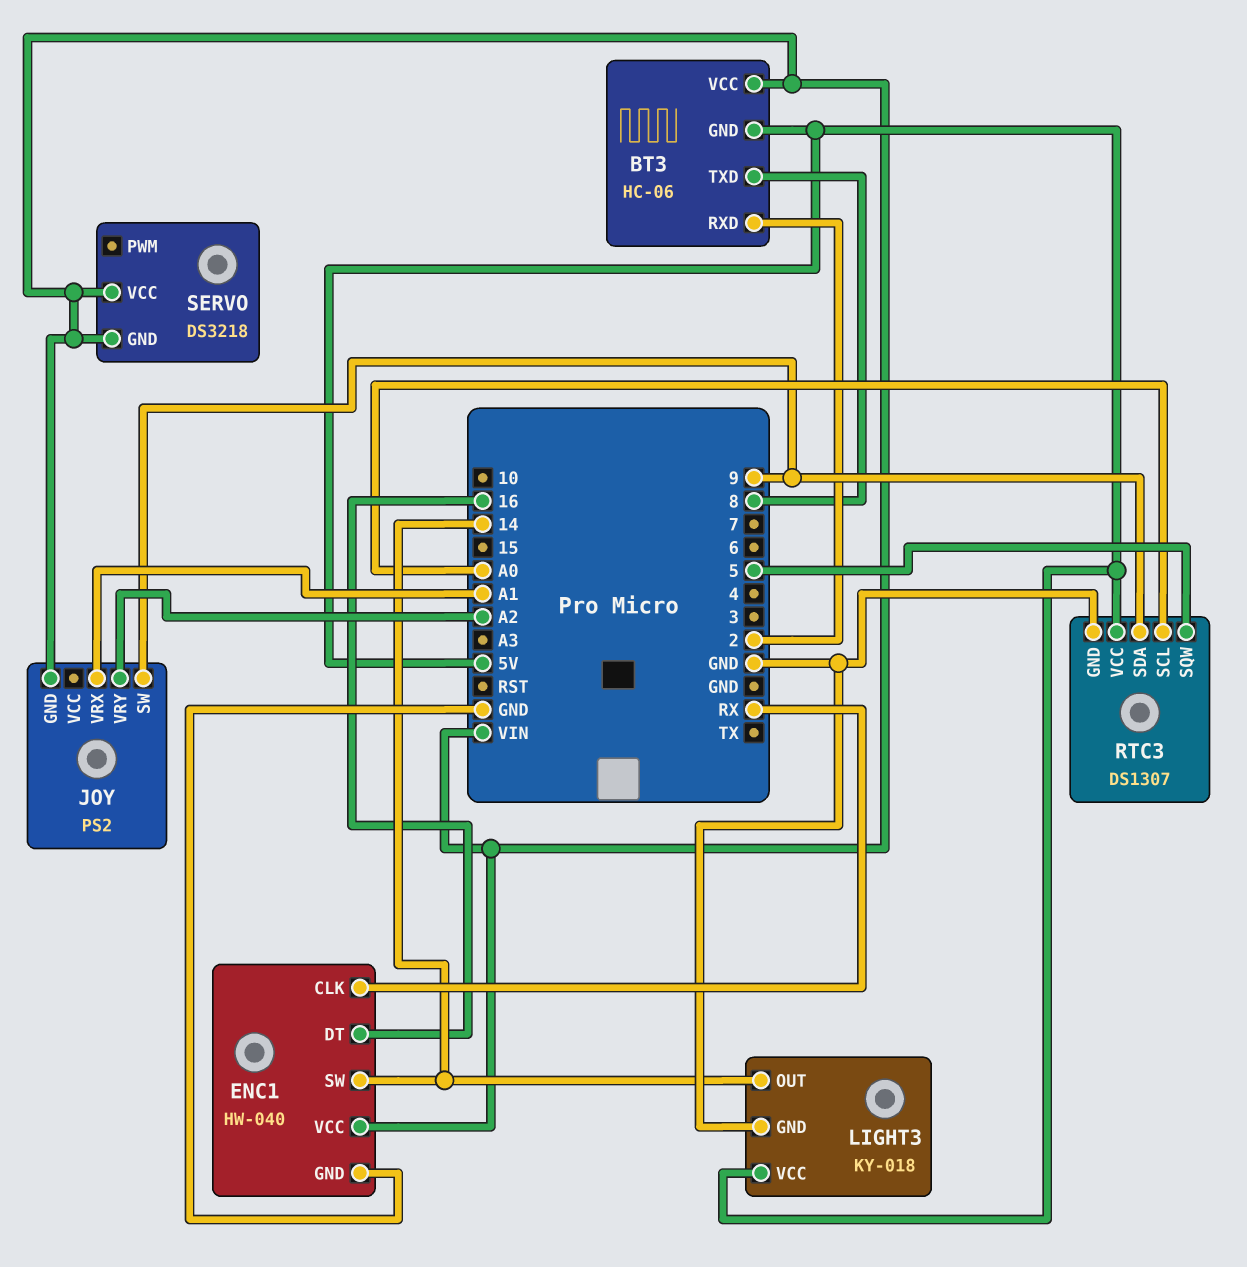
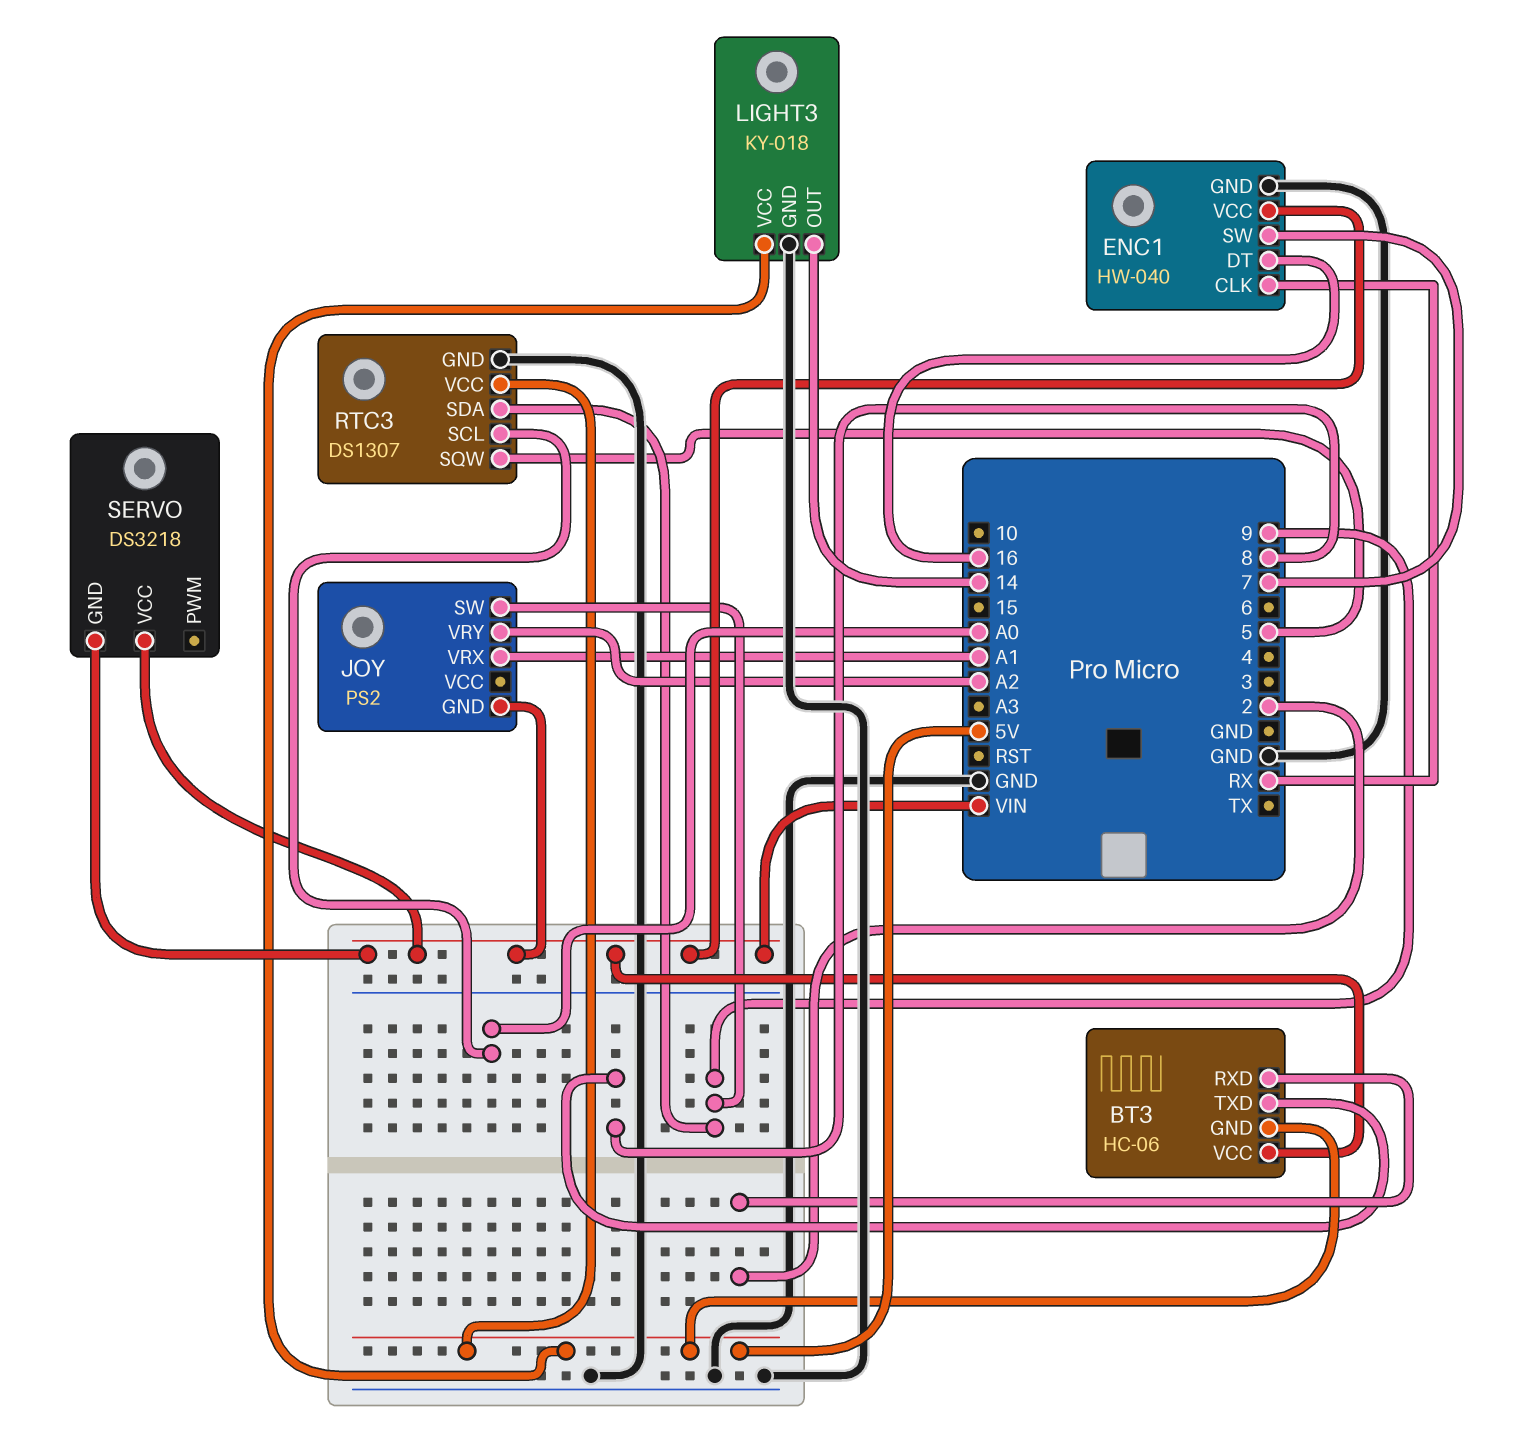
ENC1 pin SW: 14 -> 7

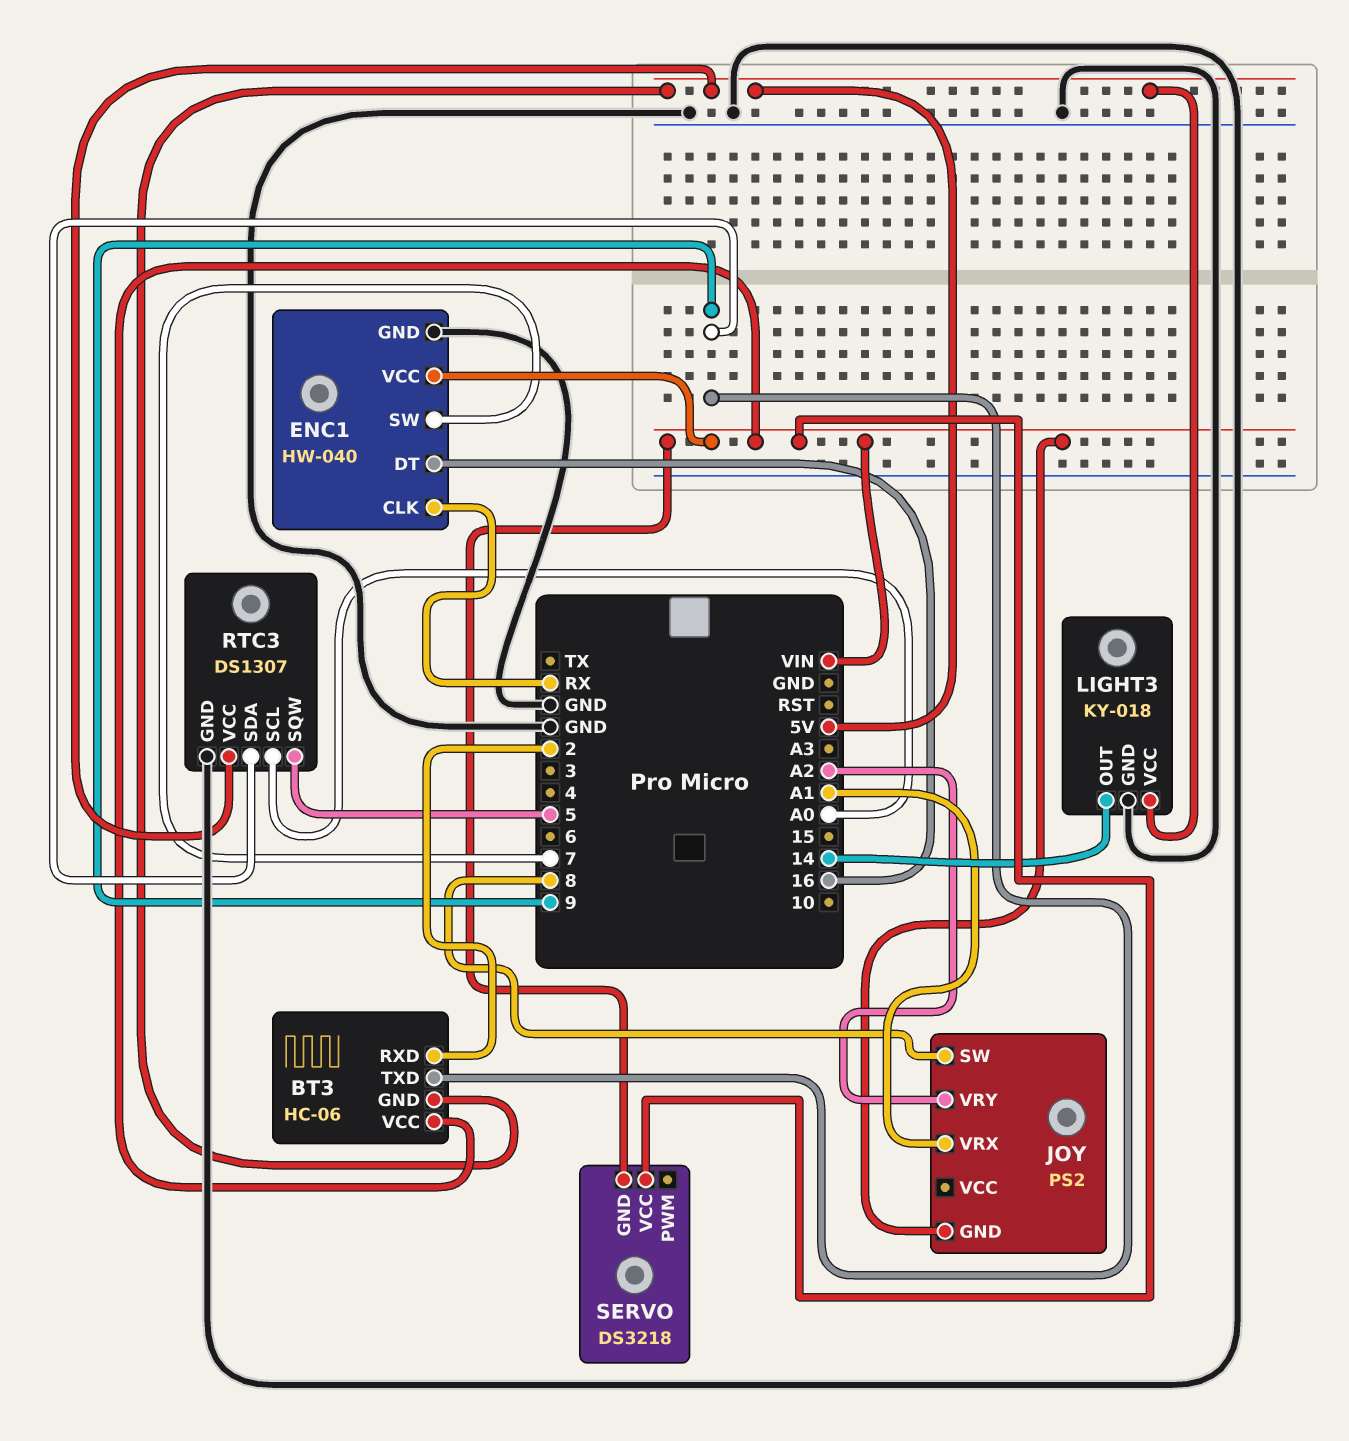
BT3 pin TXD: 8 -> 9
JOY pin SW: 9 -> 8

